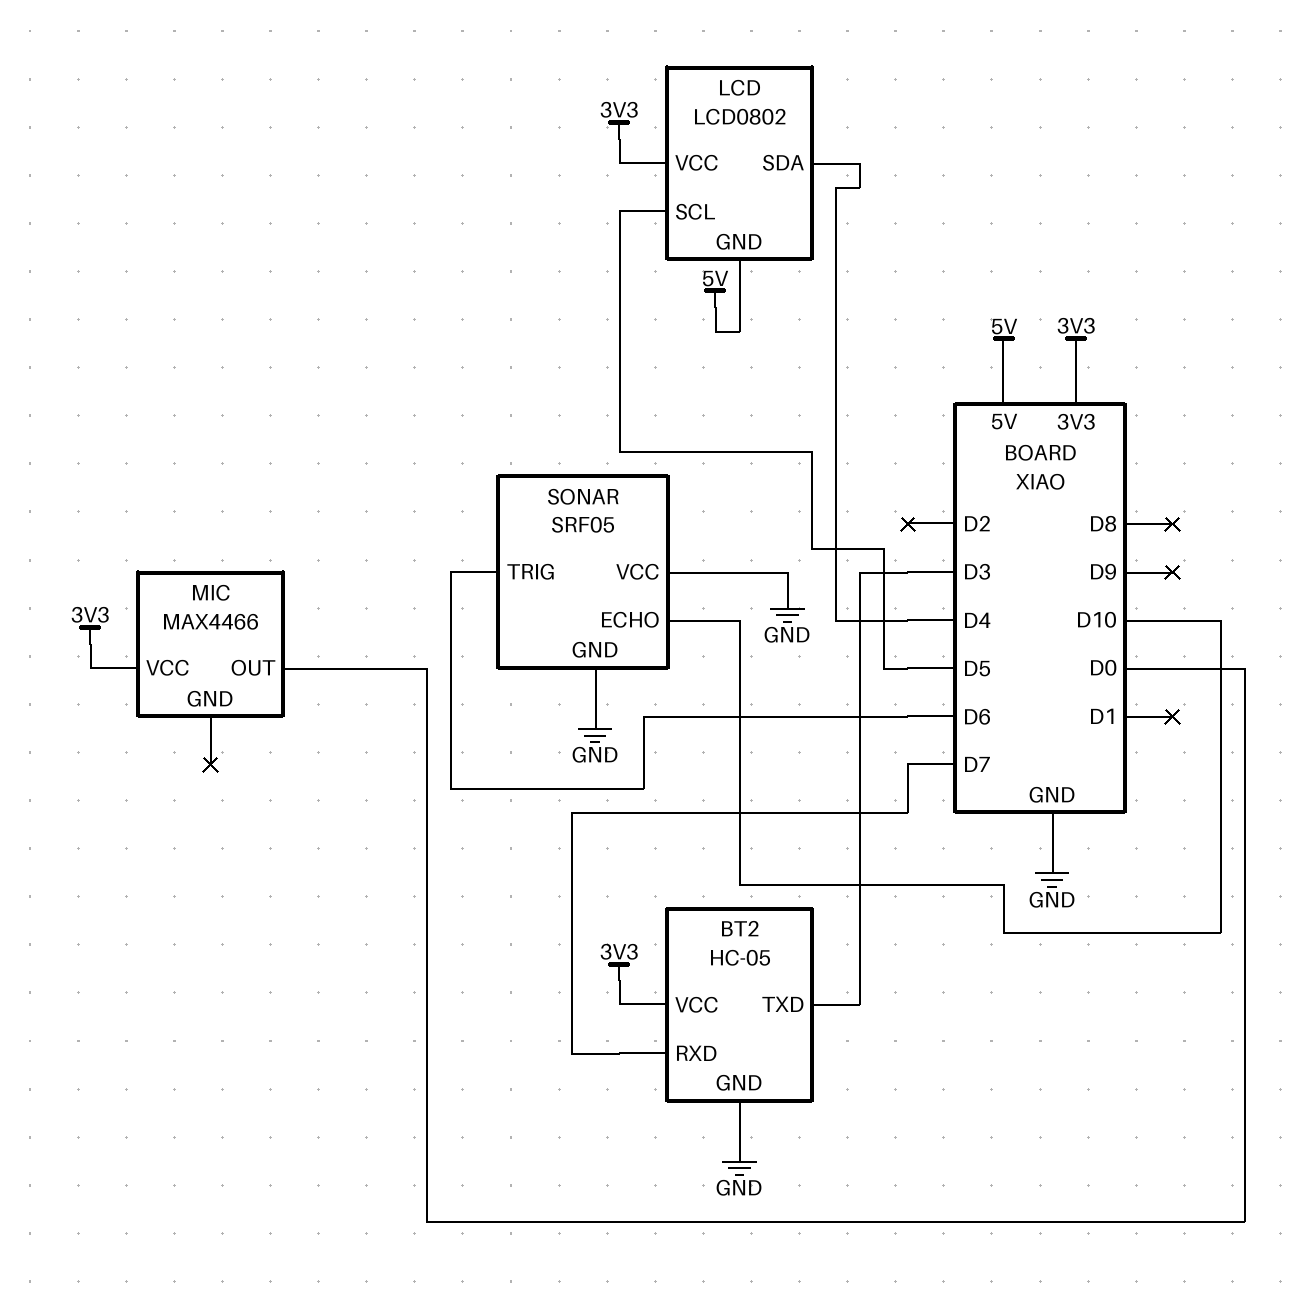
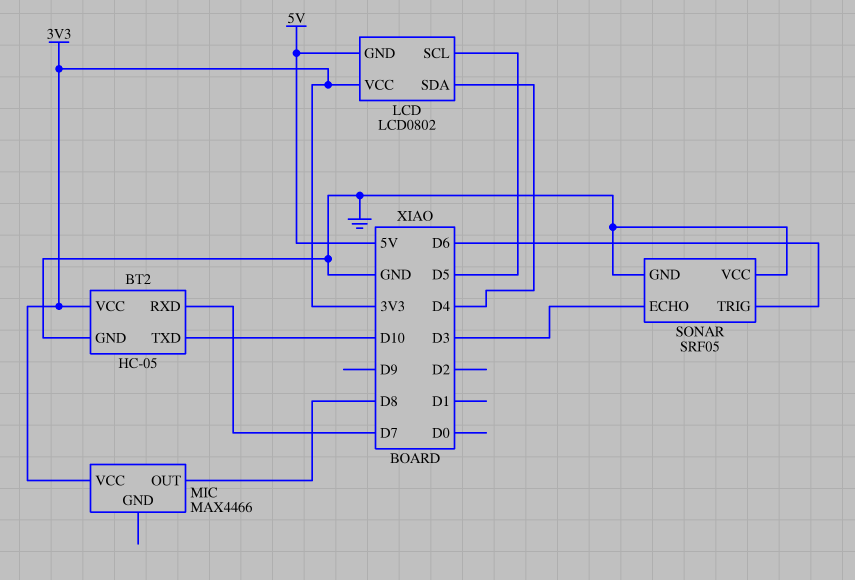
BT2 pin TXD: D3 -> D10
MIC pin OUT: D0 -> D8
SONAR pin ECHO: D10 -> D3

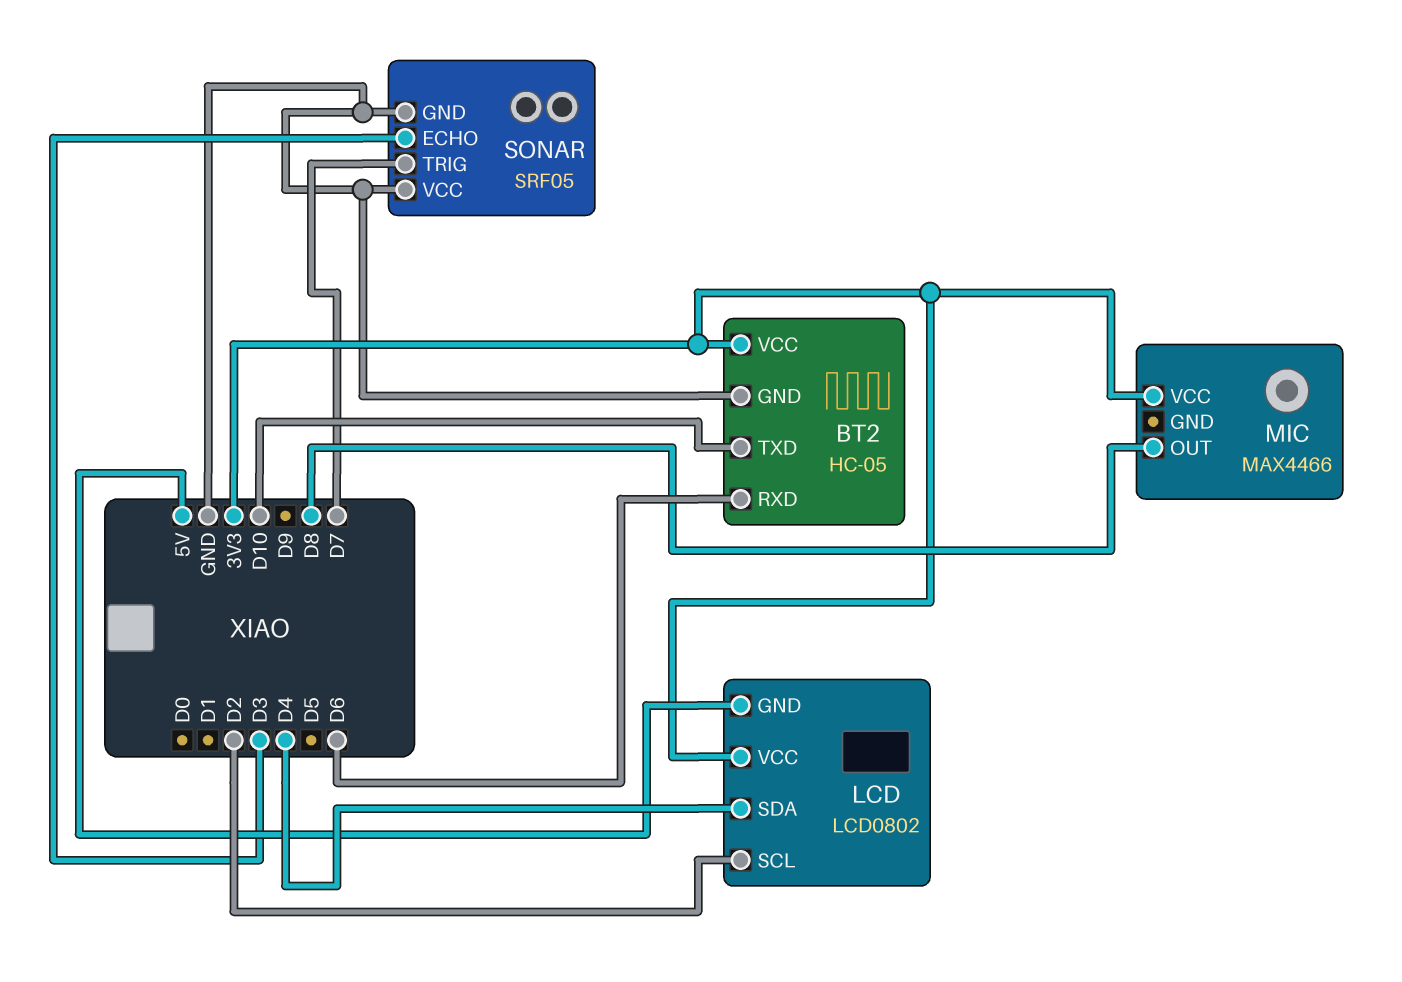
BT2 pin RXD: D7 -> D6
LCD pin SCL: D5 -> D2
SONAR pin TRIG: D6 -> D7

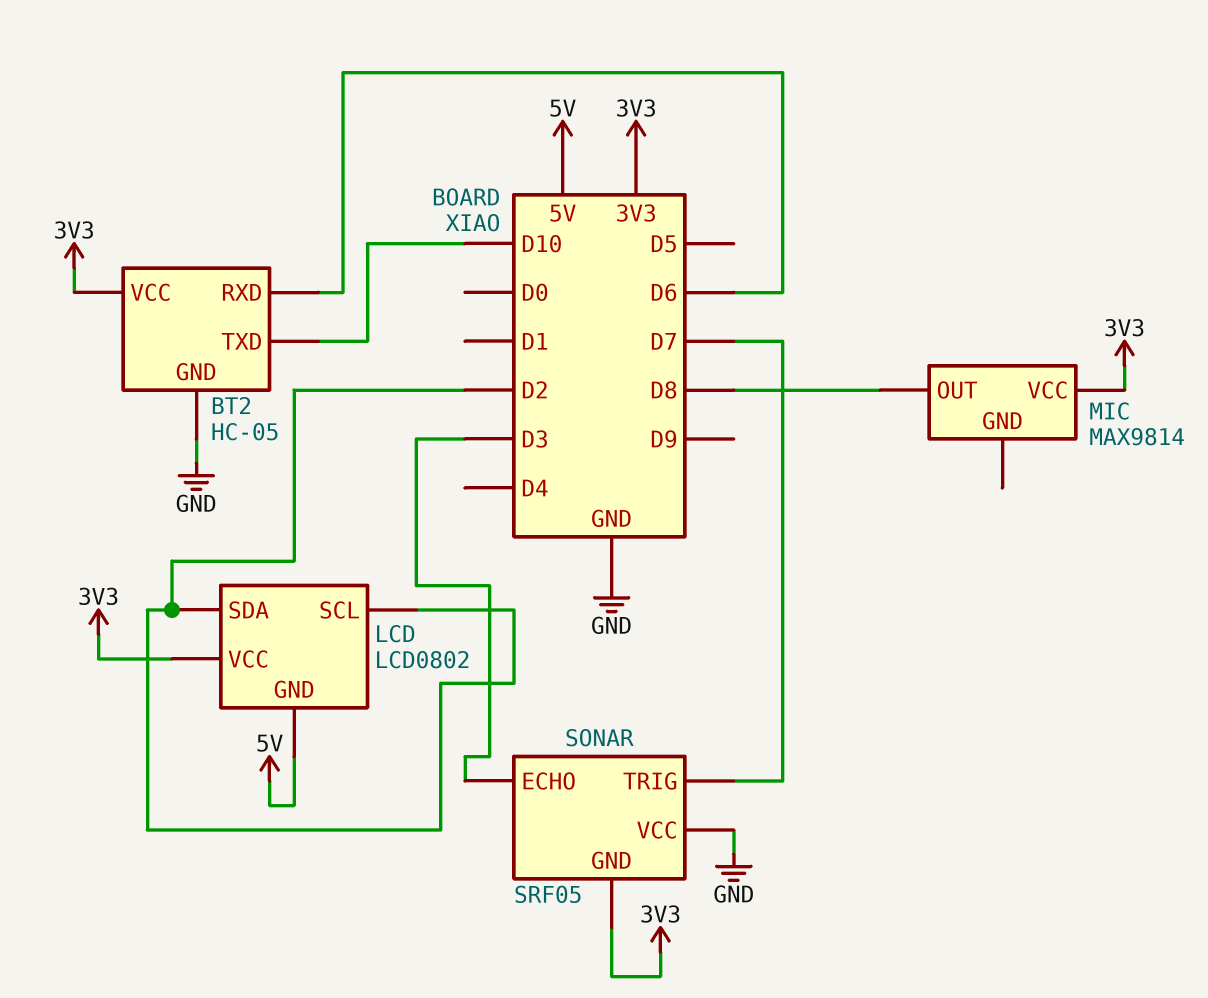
LCD pin SDA: D4 -> D2
MIC: MAX4466 -> MAX9814
SONAR pin GND: GND -> 3V3

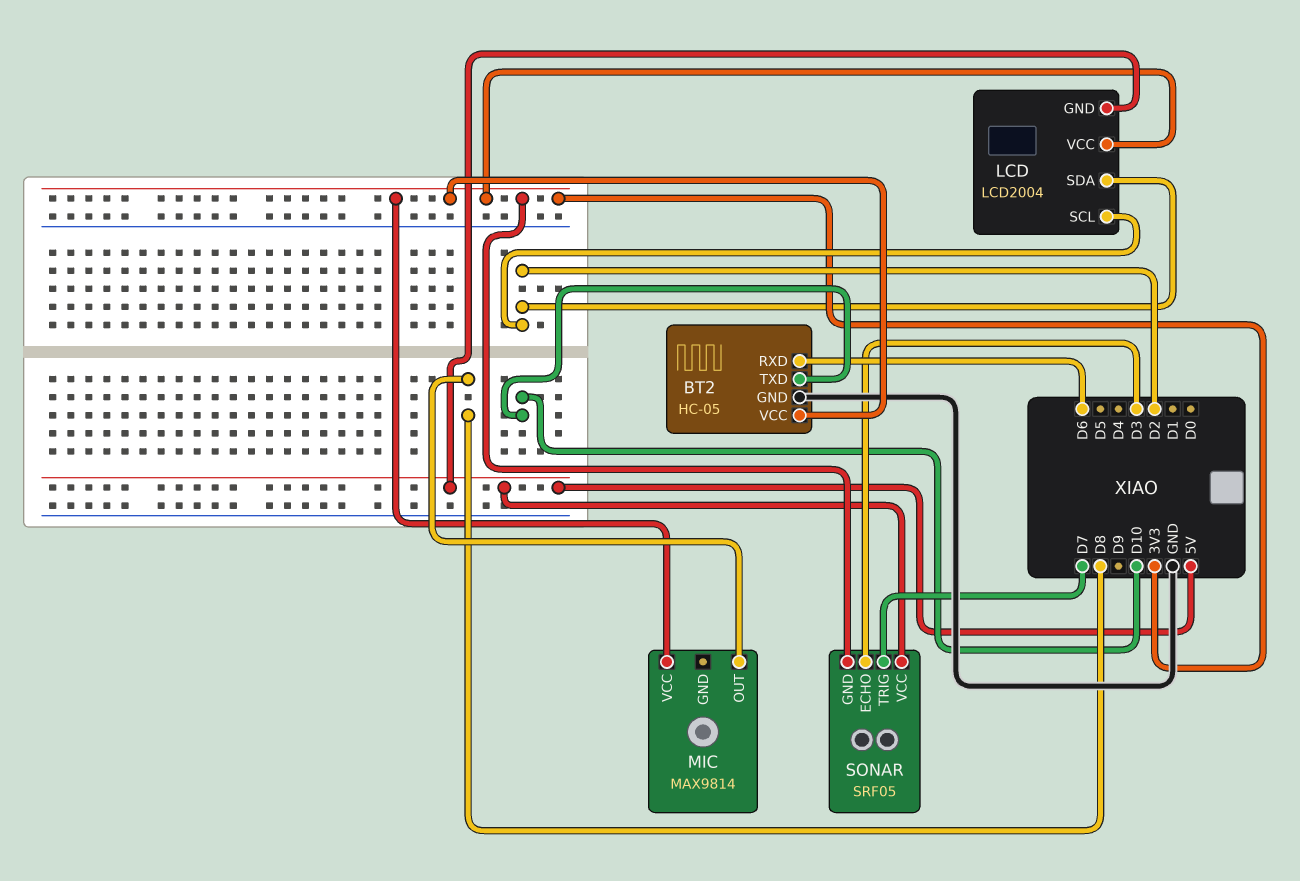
LCD: LCD0802 -> LCD2004
SONAR pin VCC: GND -> 5V

